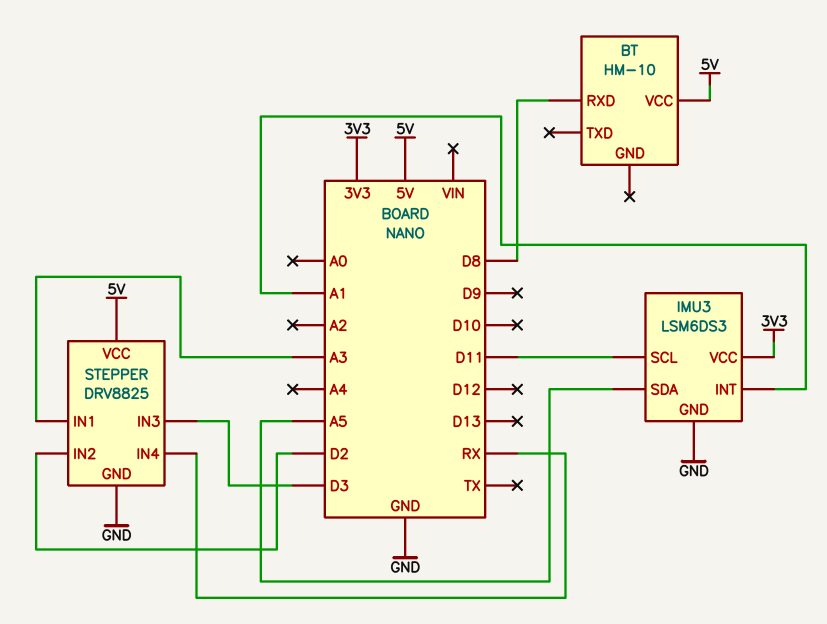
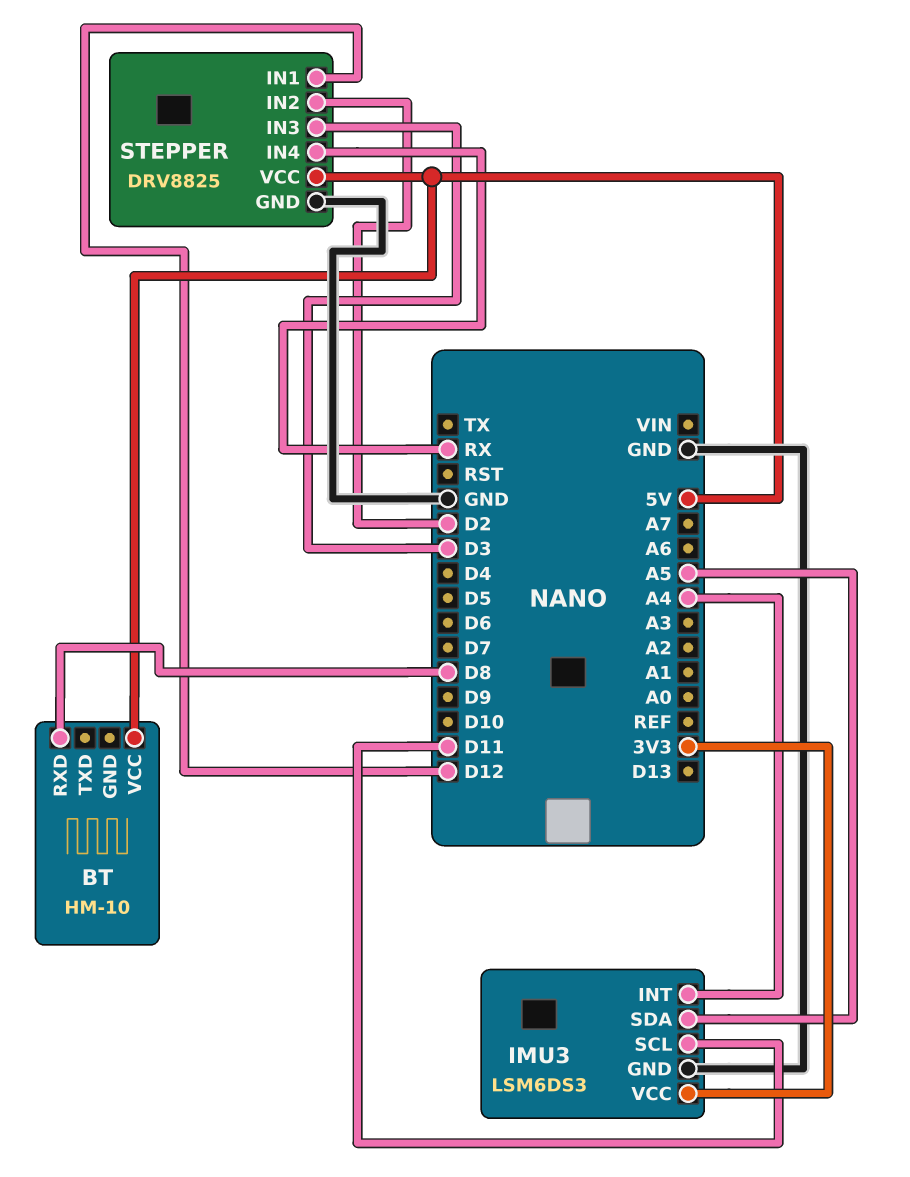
IMU3 pin INT: A1 -> A4
STEPPER pin IN1: A3 -> D12

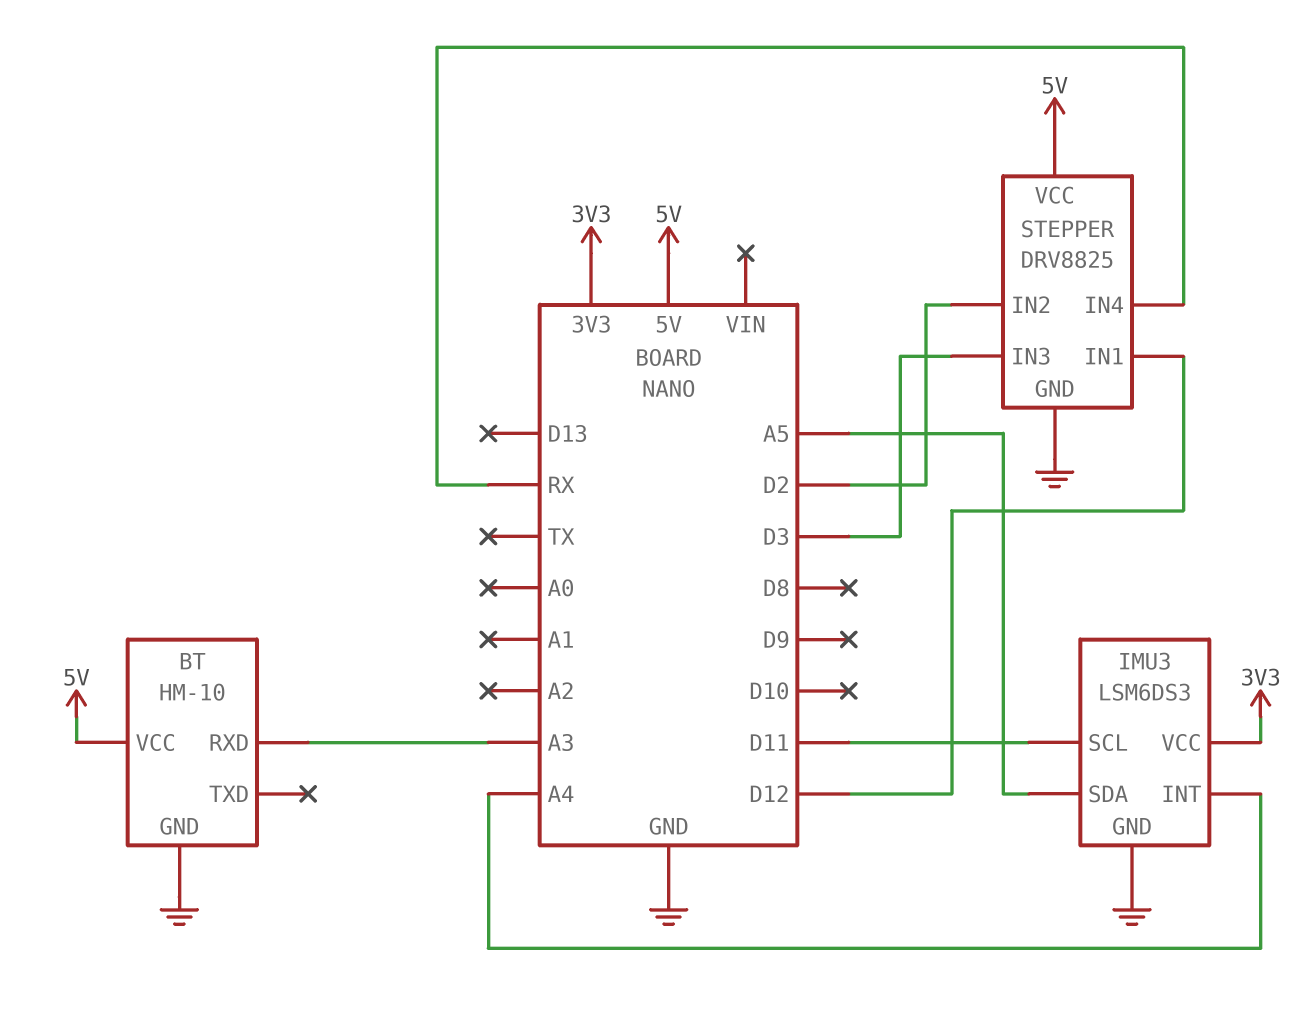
BT pin GND: none -> GND
BT pin RXD: D8 -> A3

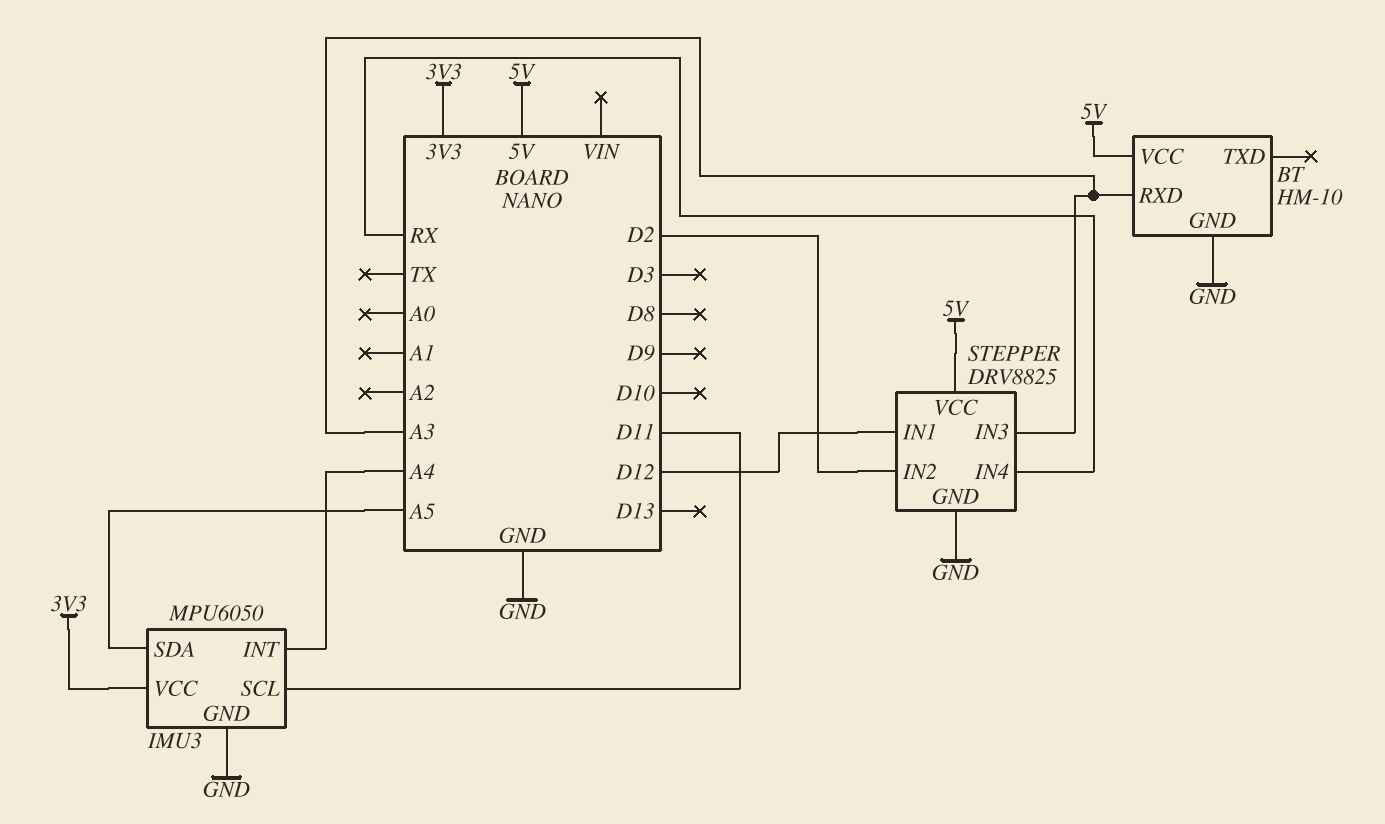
IMU3: LSM6DS3 -> MPU6050
STEPPER pin IN3: D3 -> A3

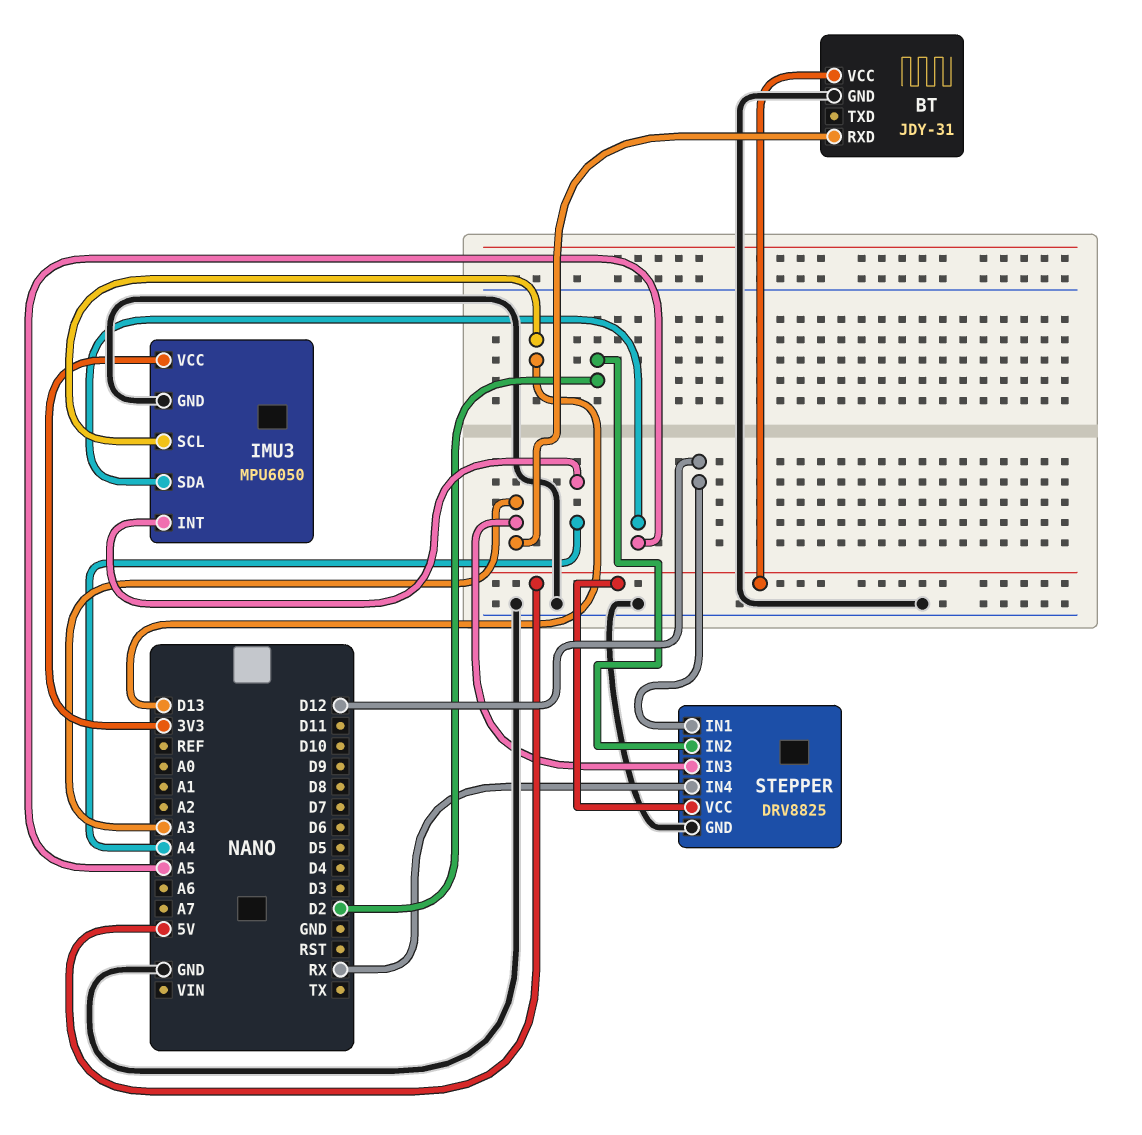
BT: HM-10 -> JDY-31
IMU3 pin SCL: D11 -> D13

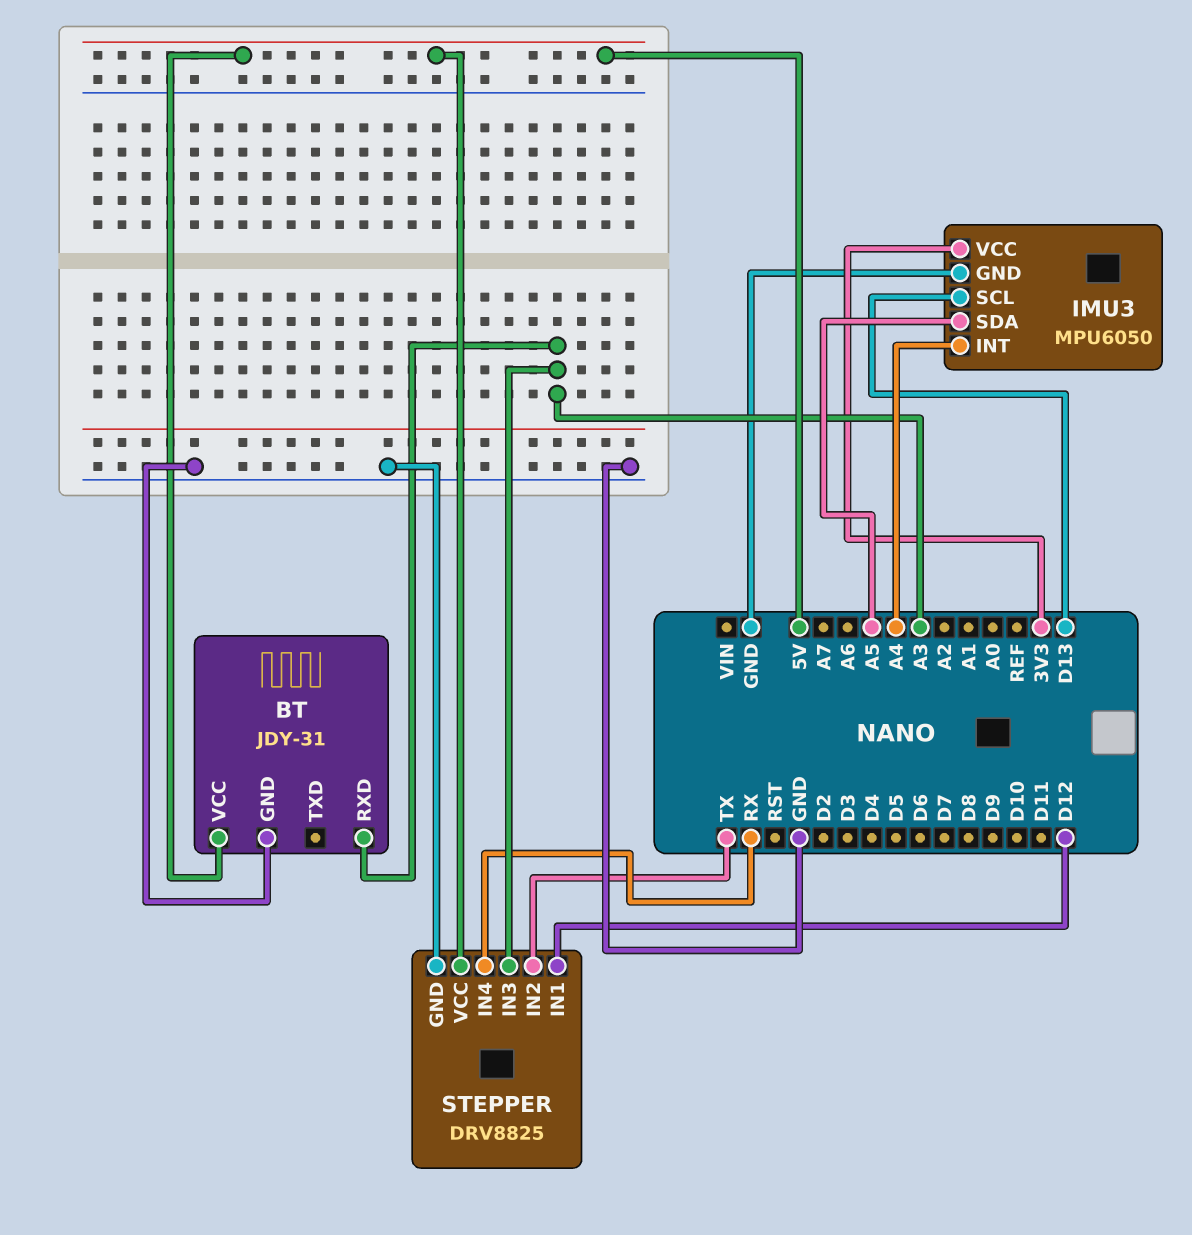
STEPPER pin IN2: D2 -> TX

